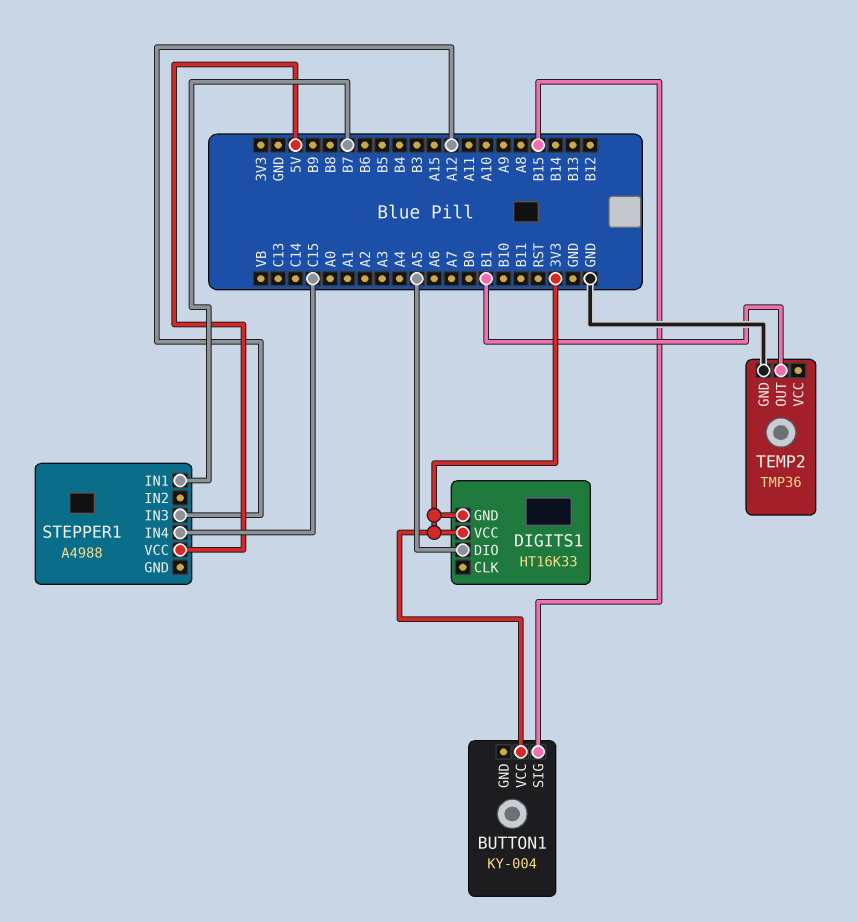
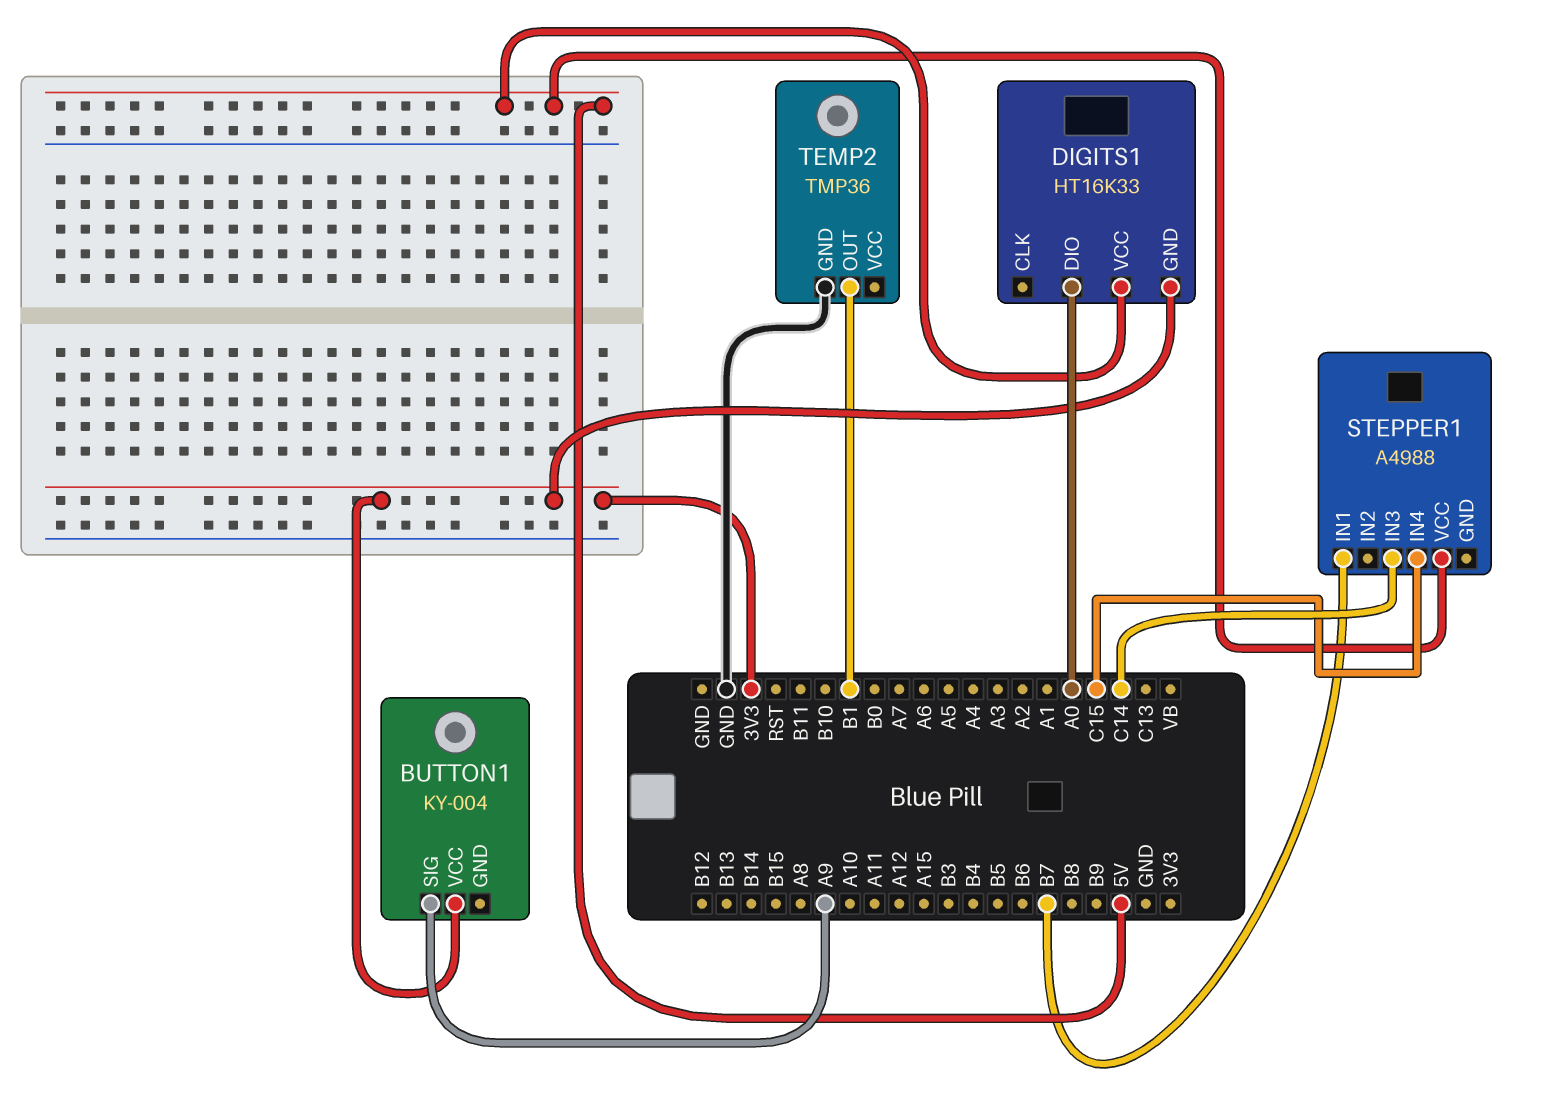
BUTTON1 pin SIG: B15 -> A9
DIGITS1 pin DIO: A5 -> A0
DIGITS1 pin VCC: 3V3 -> 5V
STEPPER1 pin IN3: A12 -> C14

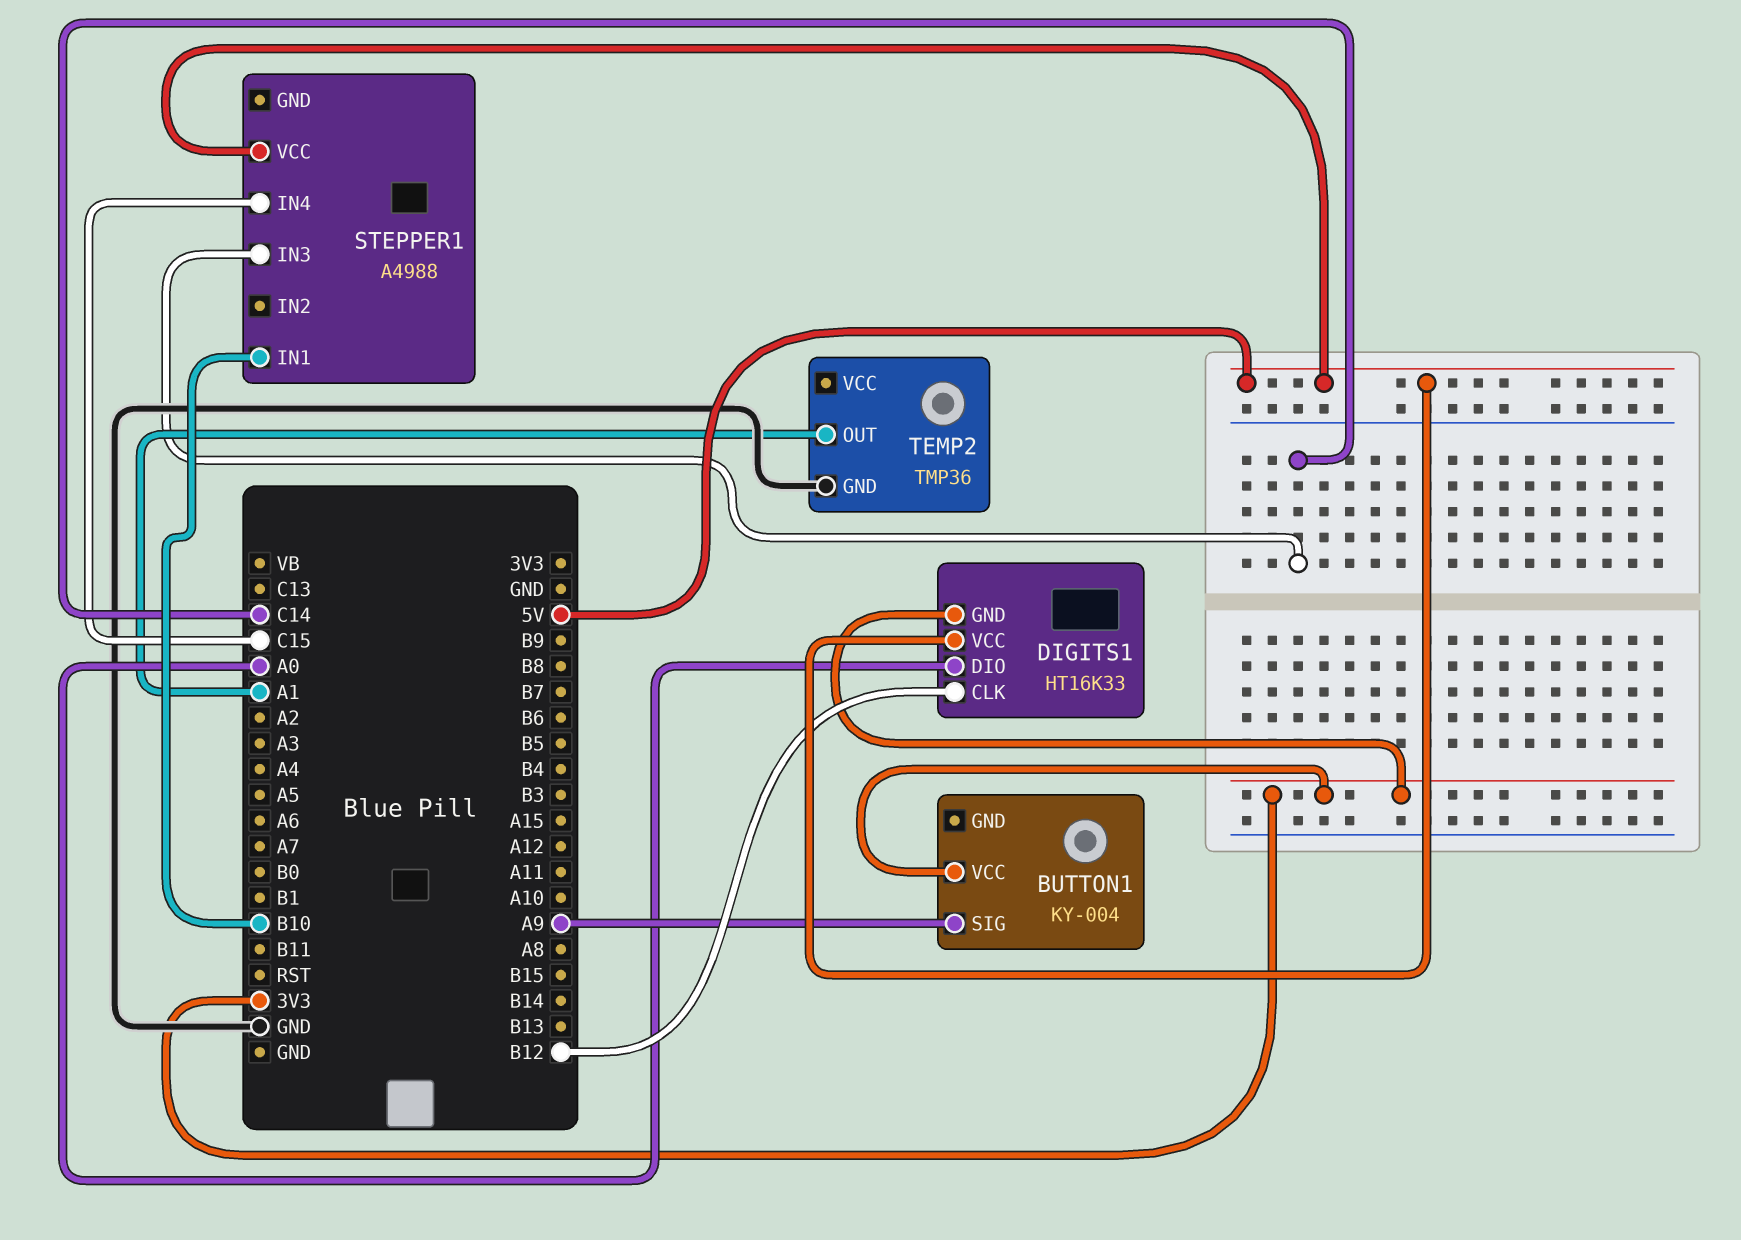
DIGITS1 pin CLK: none -> B12
STEPPER1 pin IN1: B7 -> B10
TEMP2 pin OUT: B1 -> A1

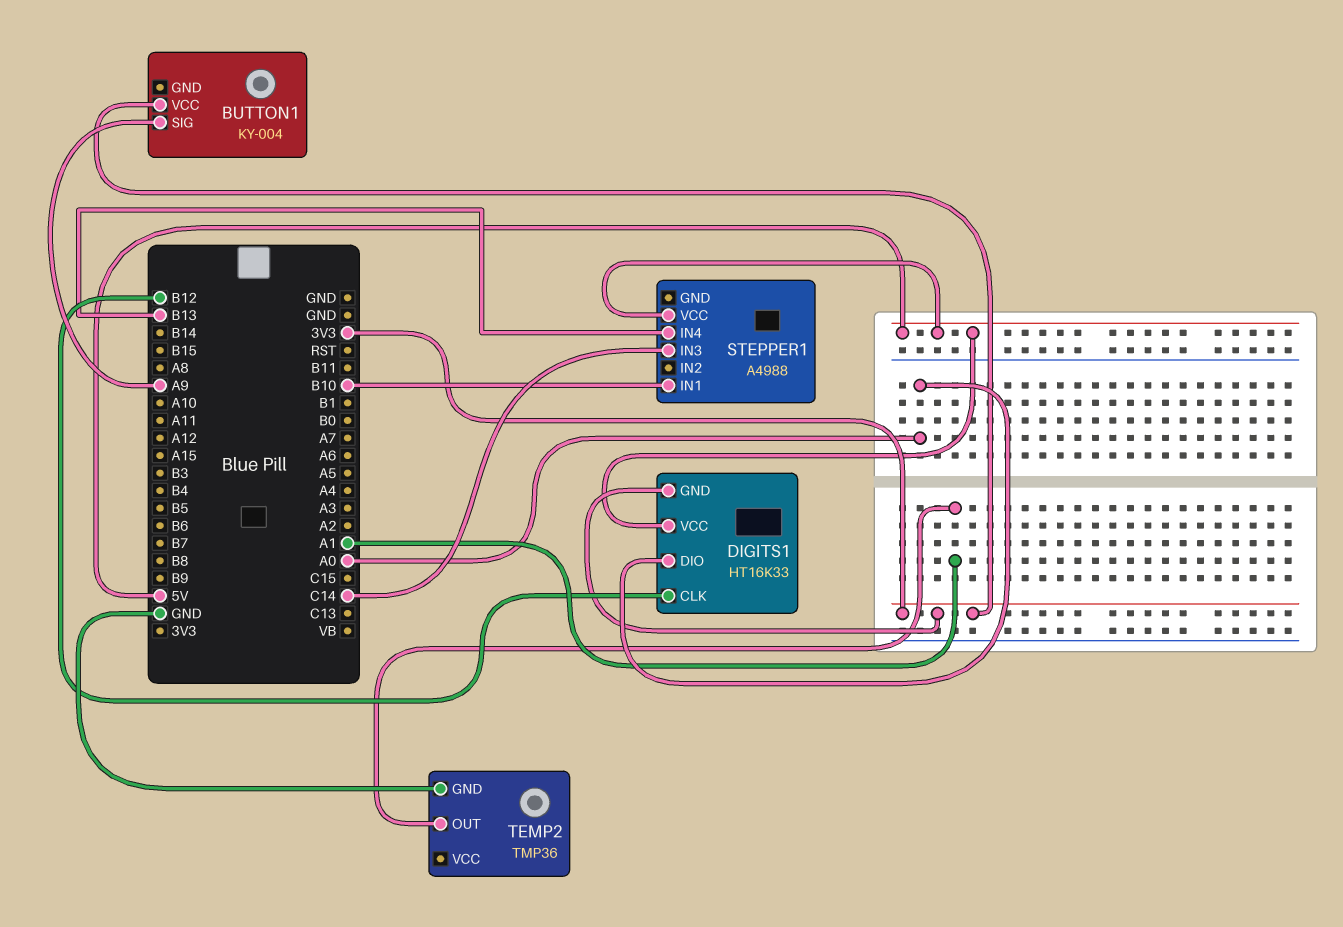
STEPPER1 pin IN4: C15 -> B13

